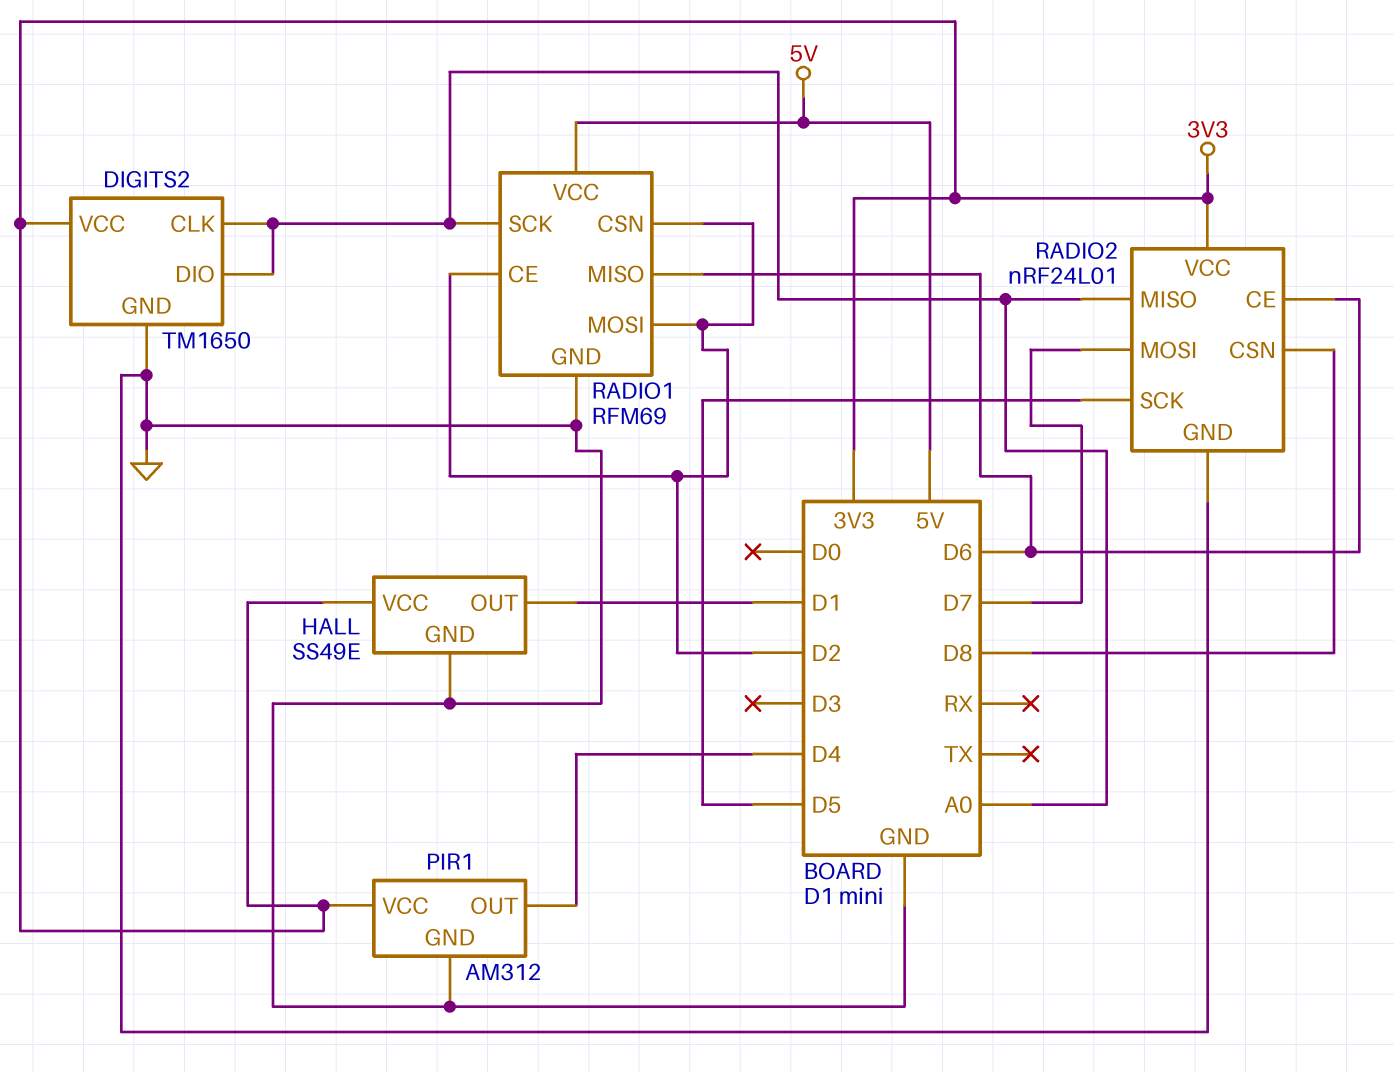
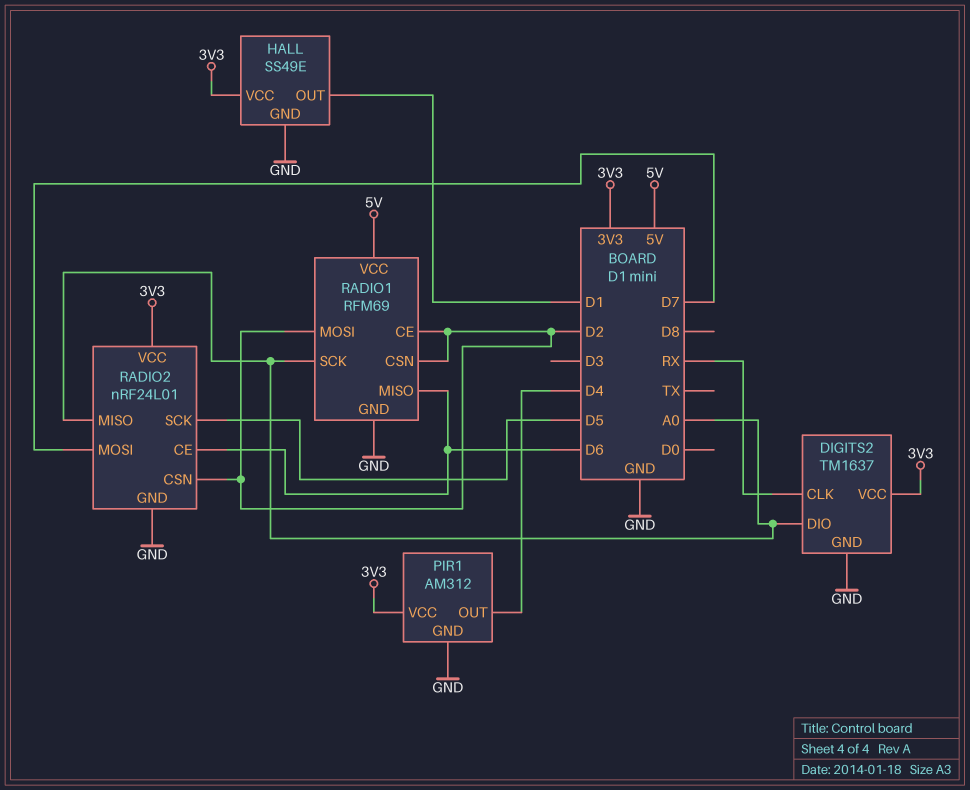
DIGITS2: TM1650 -> TM1637
DIGITS2 pin CLK: A0 -> RX
RADIO2 pin CSN: D8 -> D2

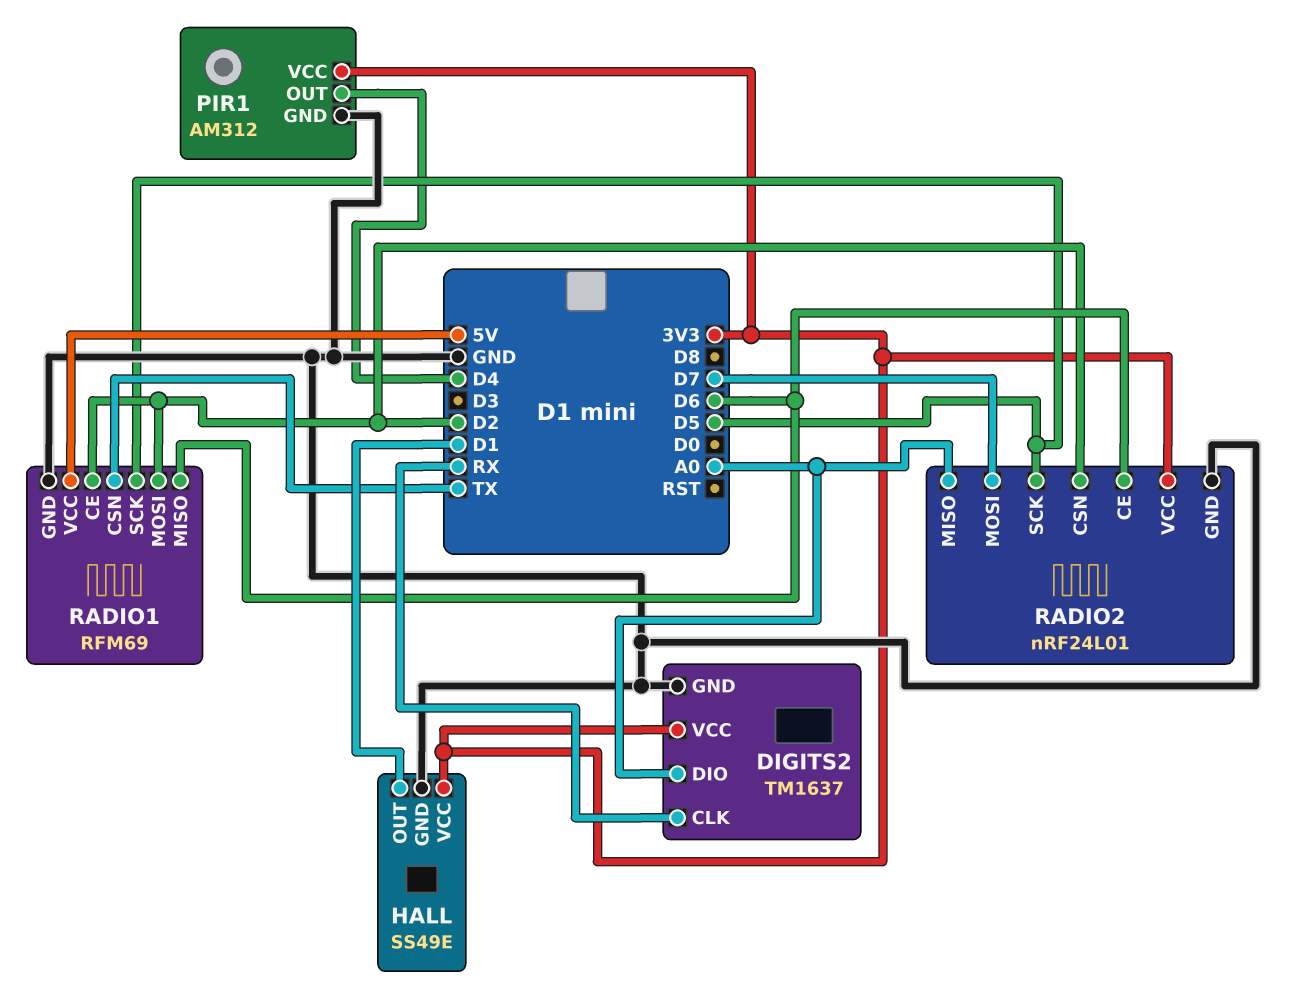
RADIO1 pin CSN: D2 -> TX
RADIO1 pin SCK: A0 -> D5

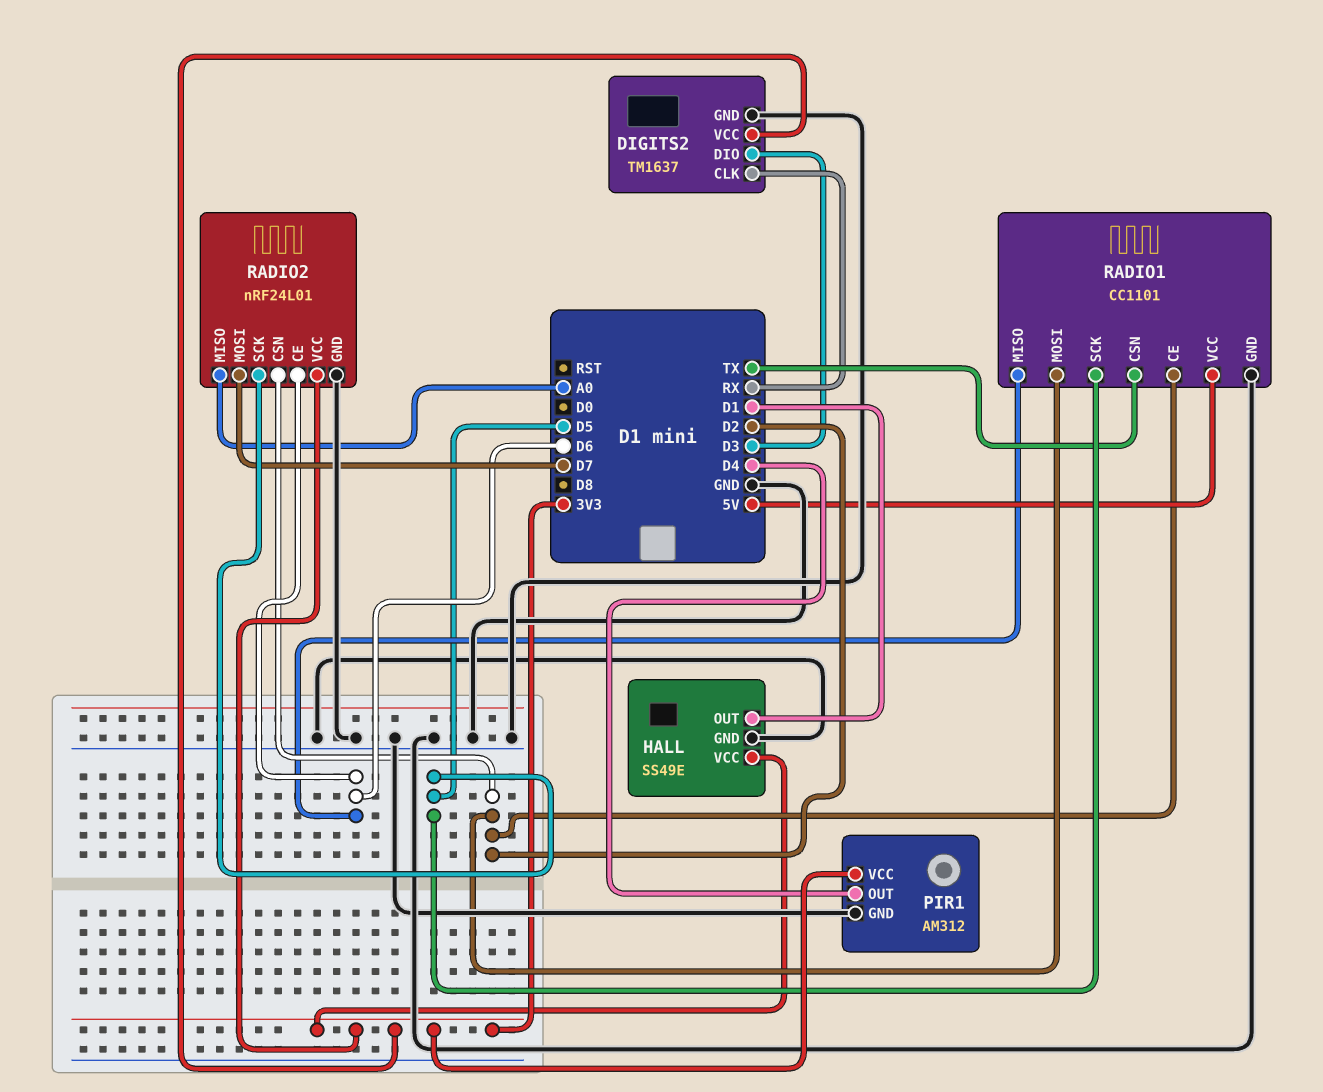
DIGITS2 pin DIO: A0 -> D3
RADIO1: RFM69 -> CC1101

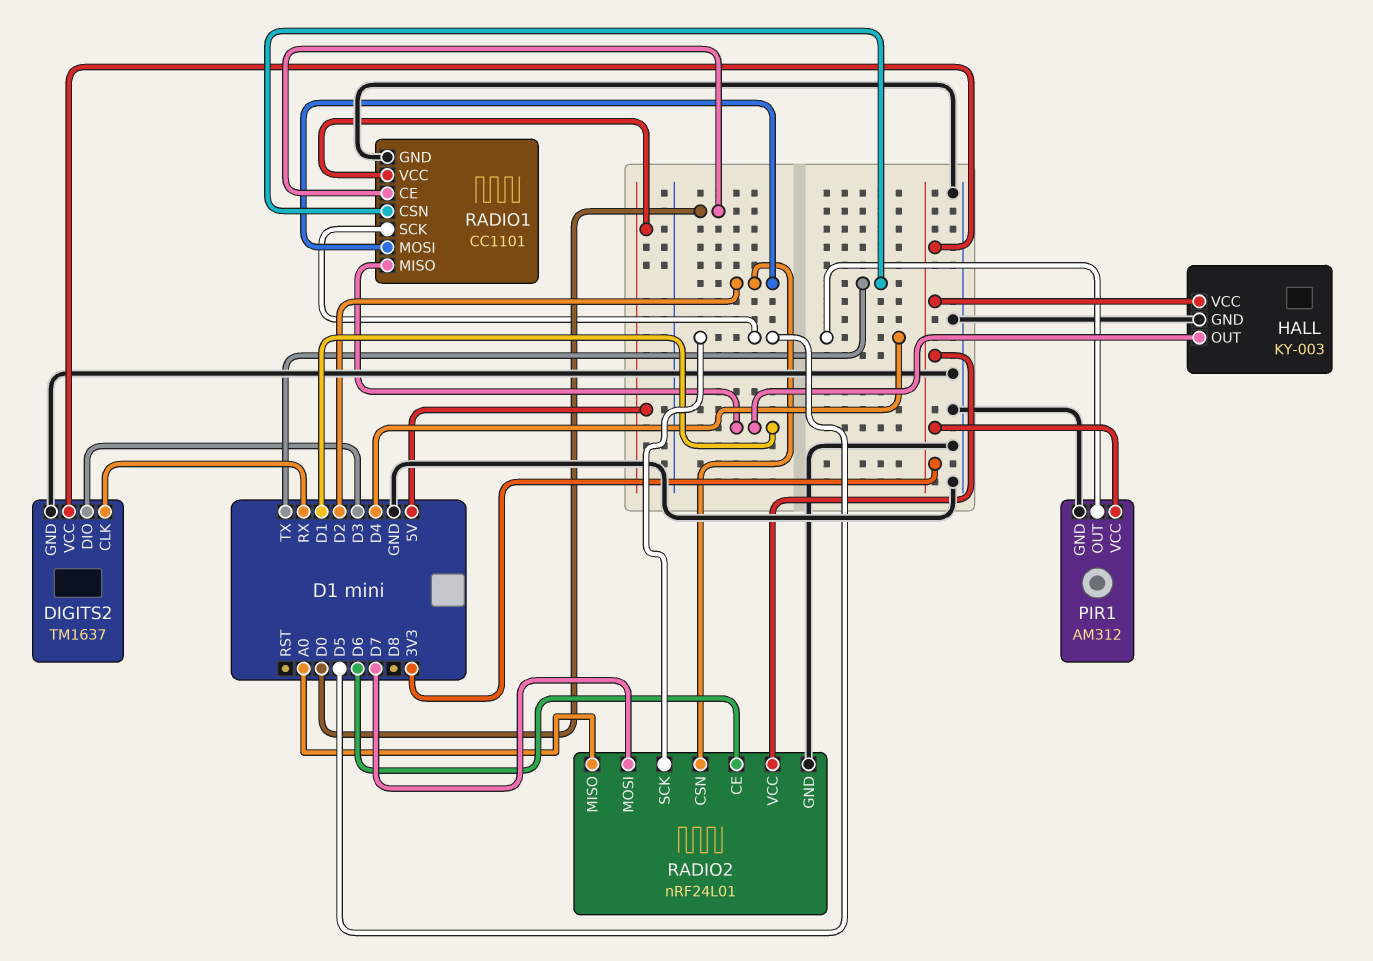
HALL: SS49E -> KY-003
RADIO1 pin CE: D2 -> D0
RADIO1 pin MISO: D6 -> D1

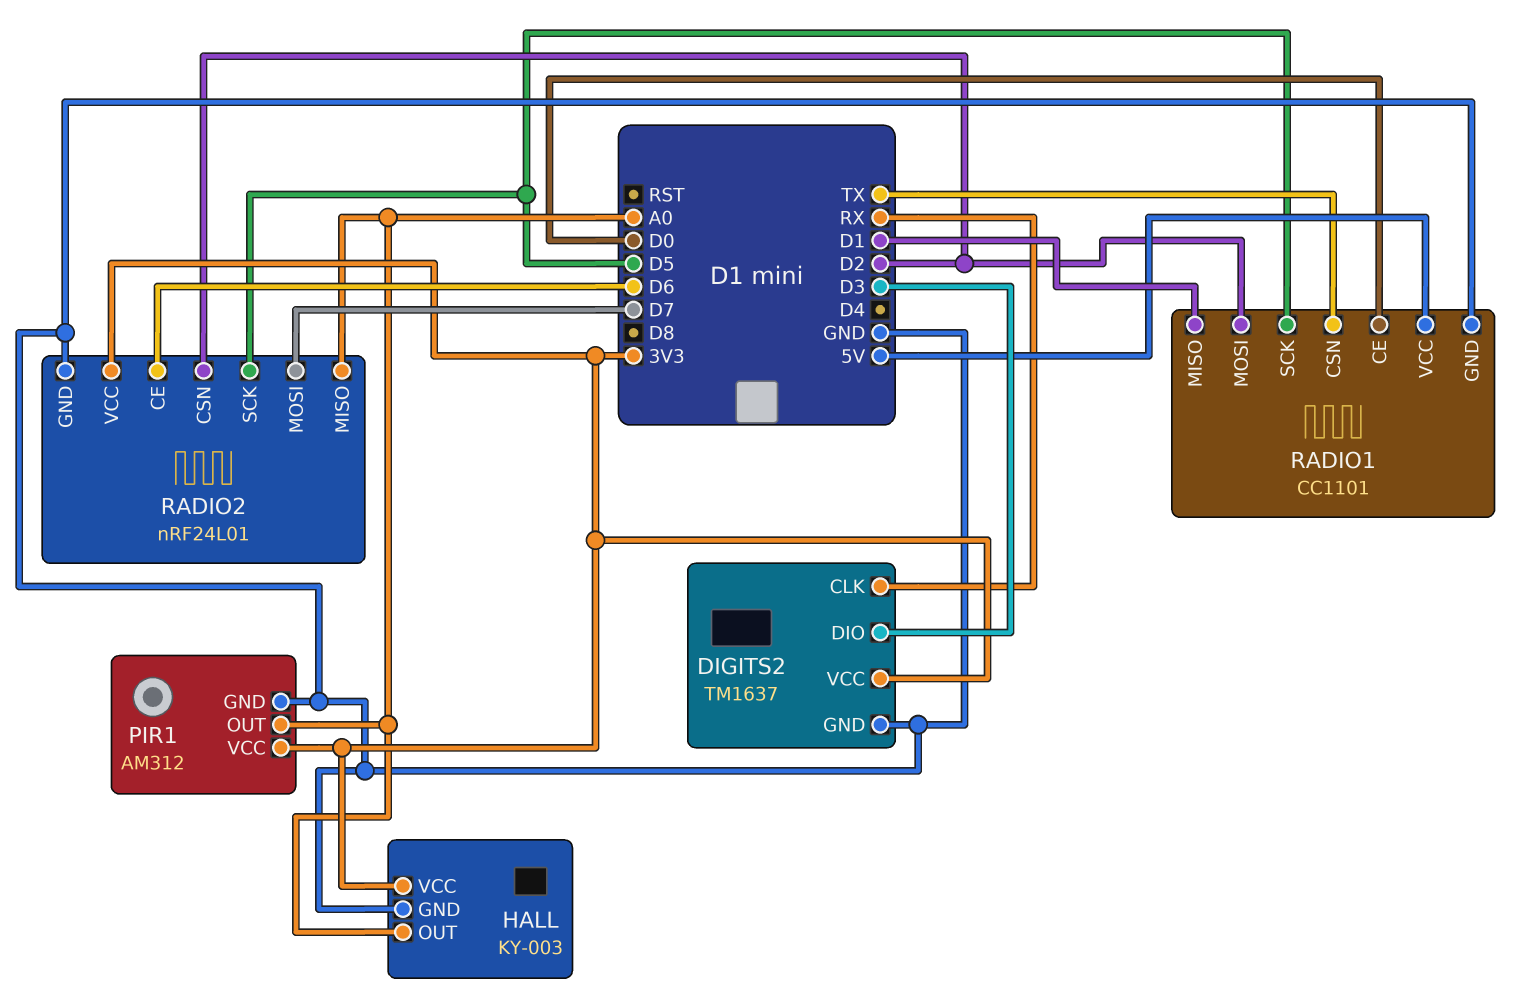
HALL pin OUT: D1 -> A0
PIR1 pin OUT: D4 -> A0

